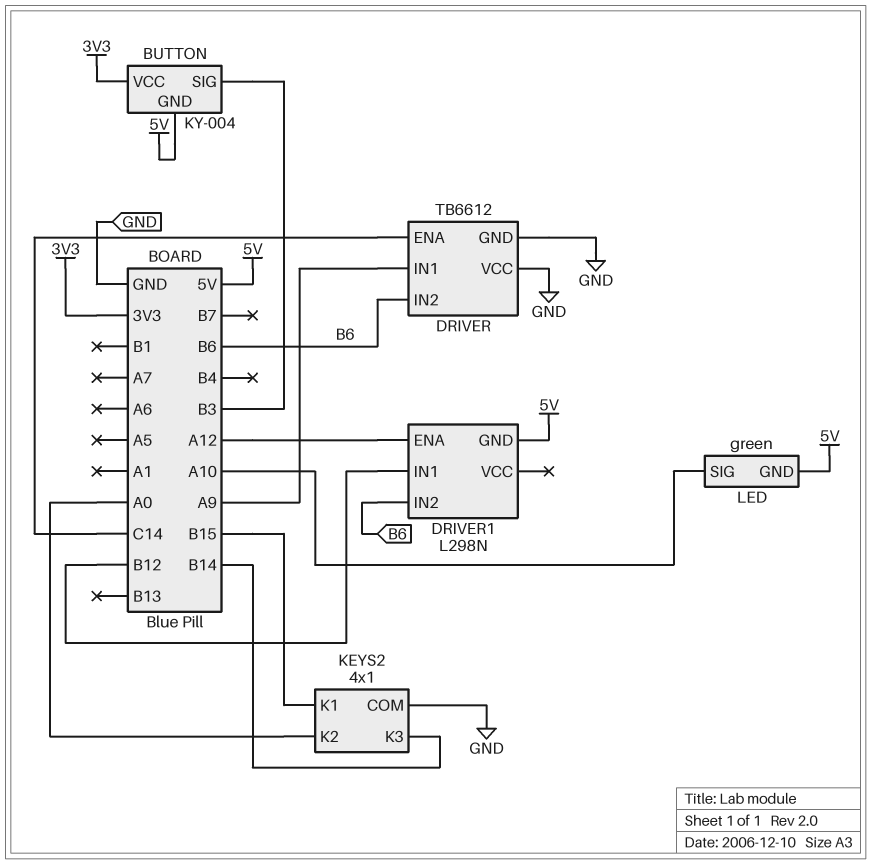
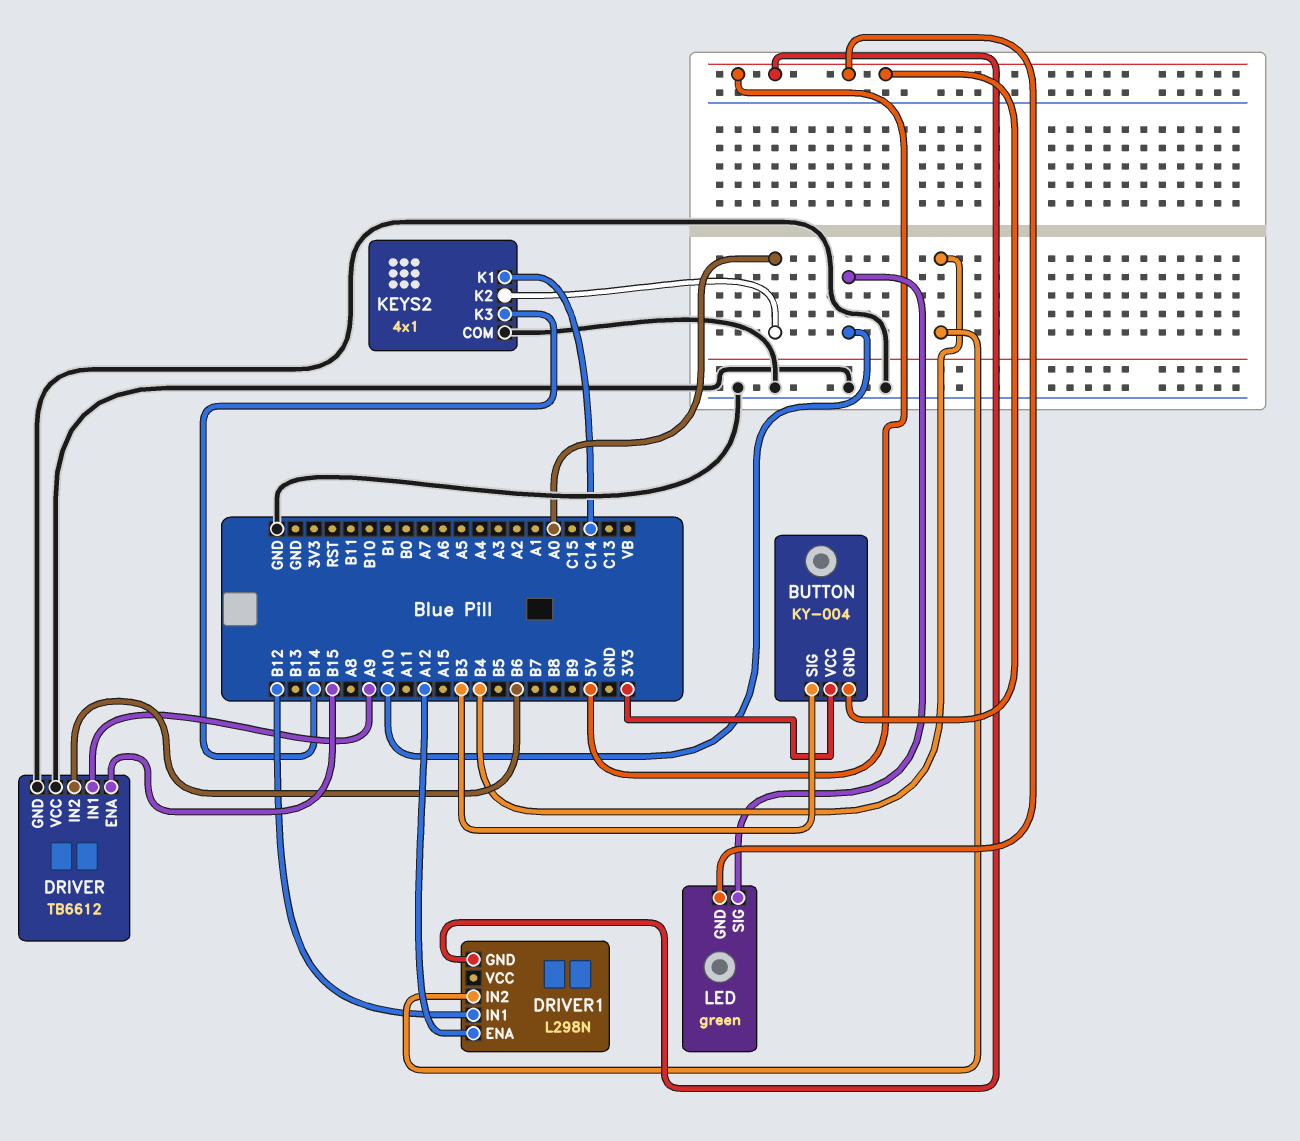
DRIVER pin ENA: C14 -> B15
DRIVER1 pin IN2: B6 -> B4
KEYS2 pin K1: B15 -> C14

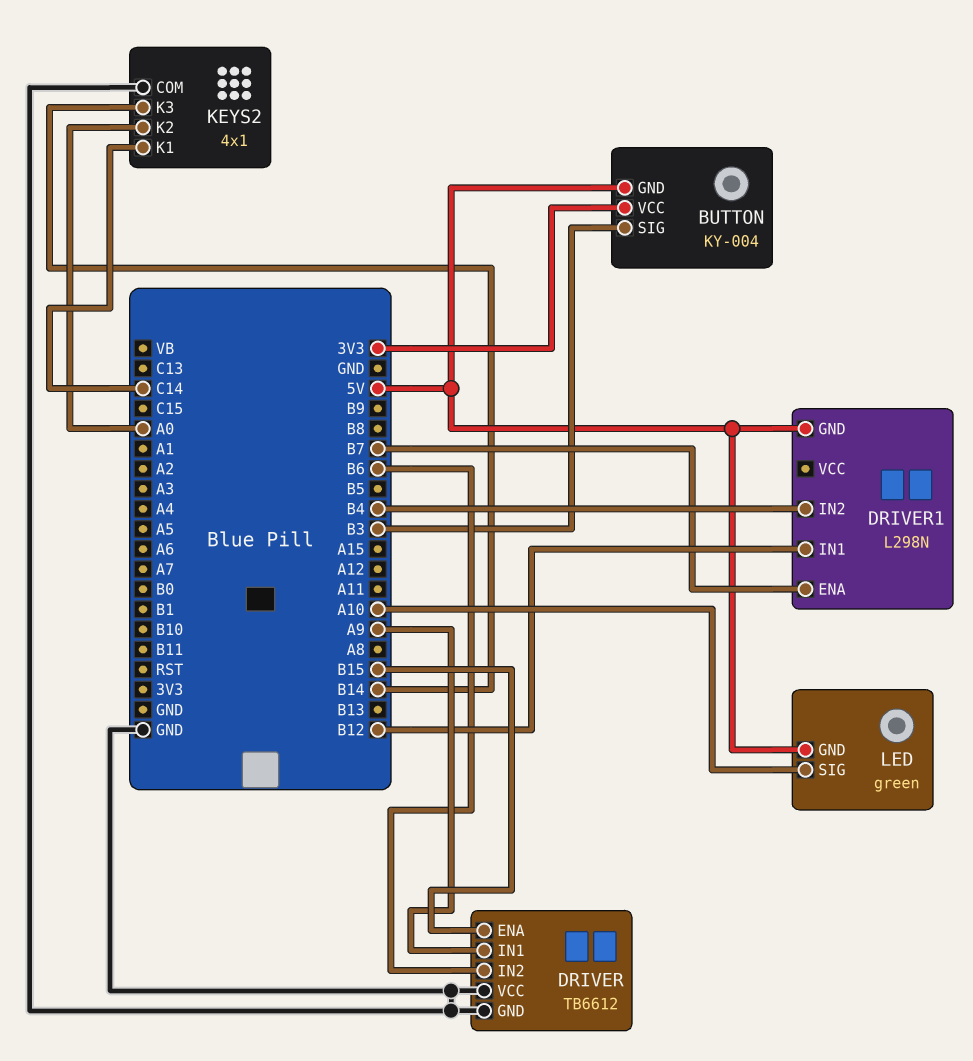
DRIVER1 pin ENA: A12 -> B7

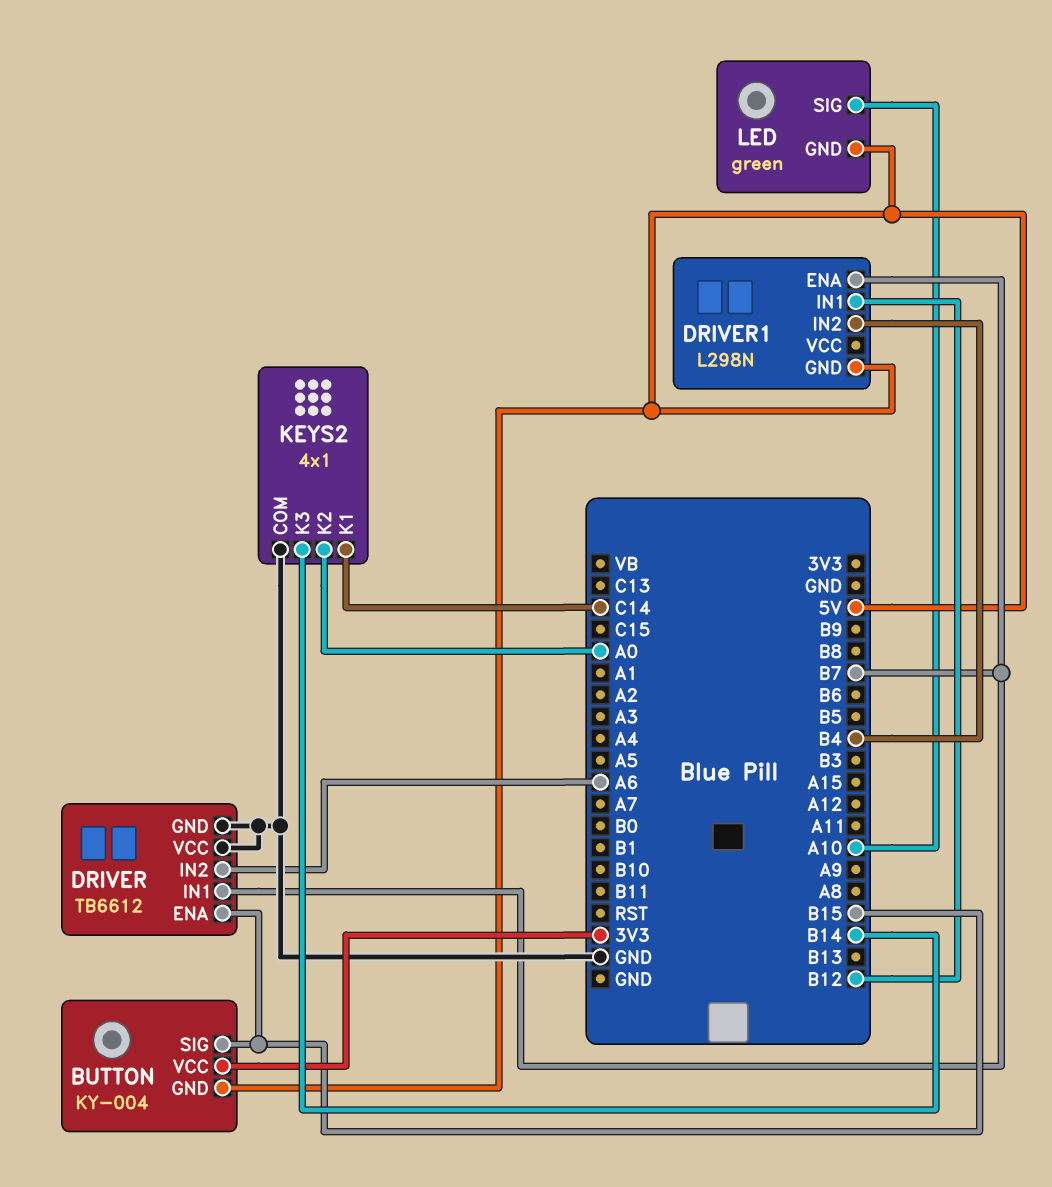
BUTTON pin SIG: B3 -> B15
DRIVER pin IN1: A9 -> B7
DRIVER pin IN2: B6 -> A6

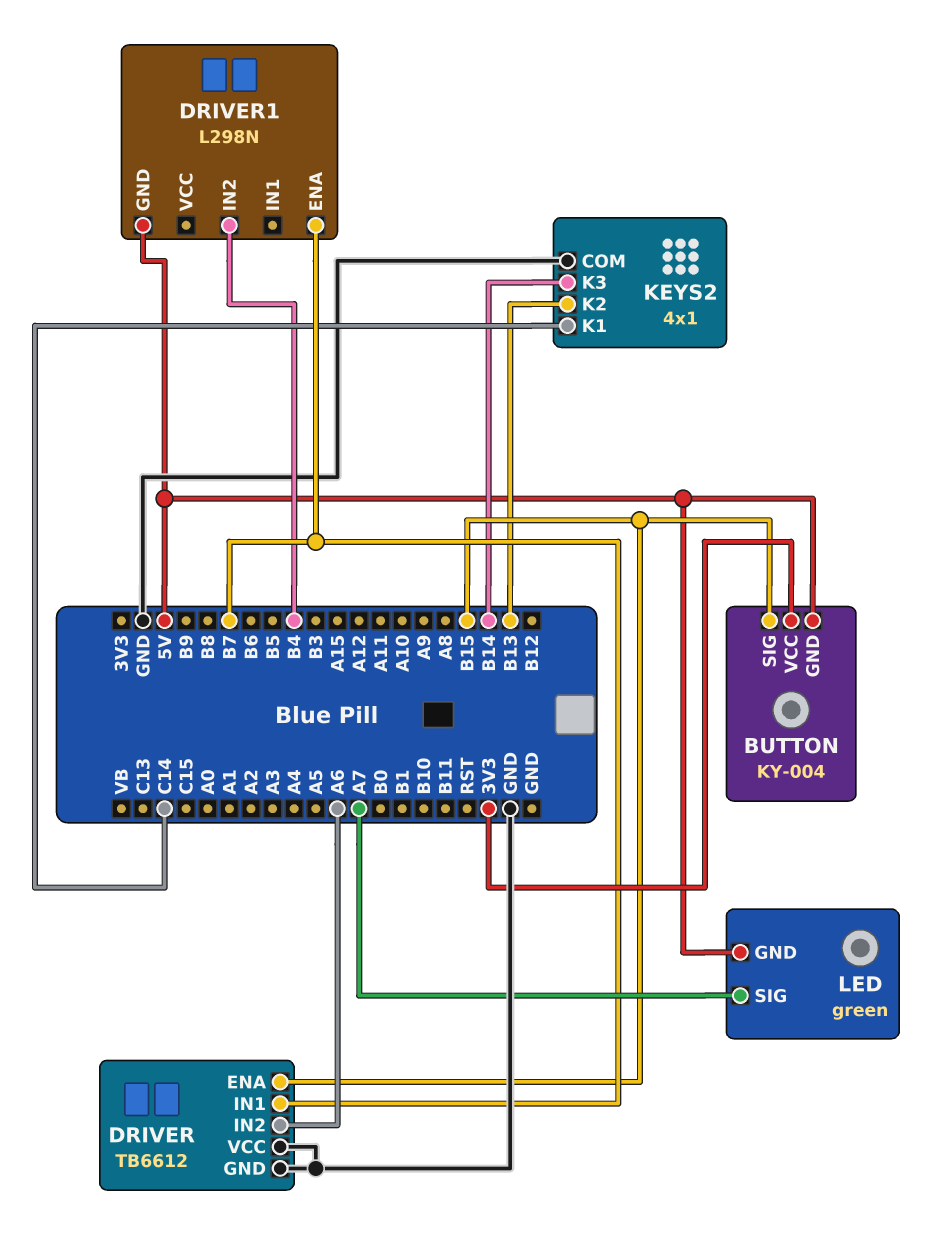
DRIVER1 pin IN1: B12 -> none
KEYS2 pin K2: A0 -> B13
LED pin SIG: A10 -> A7

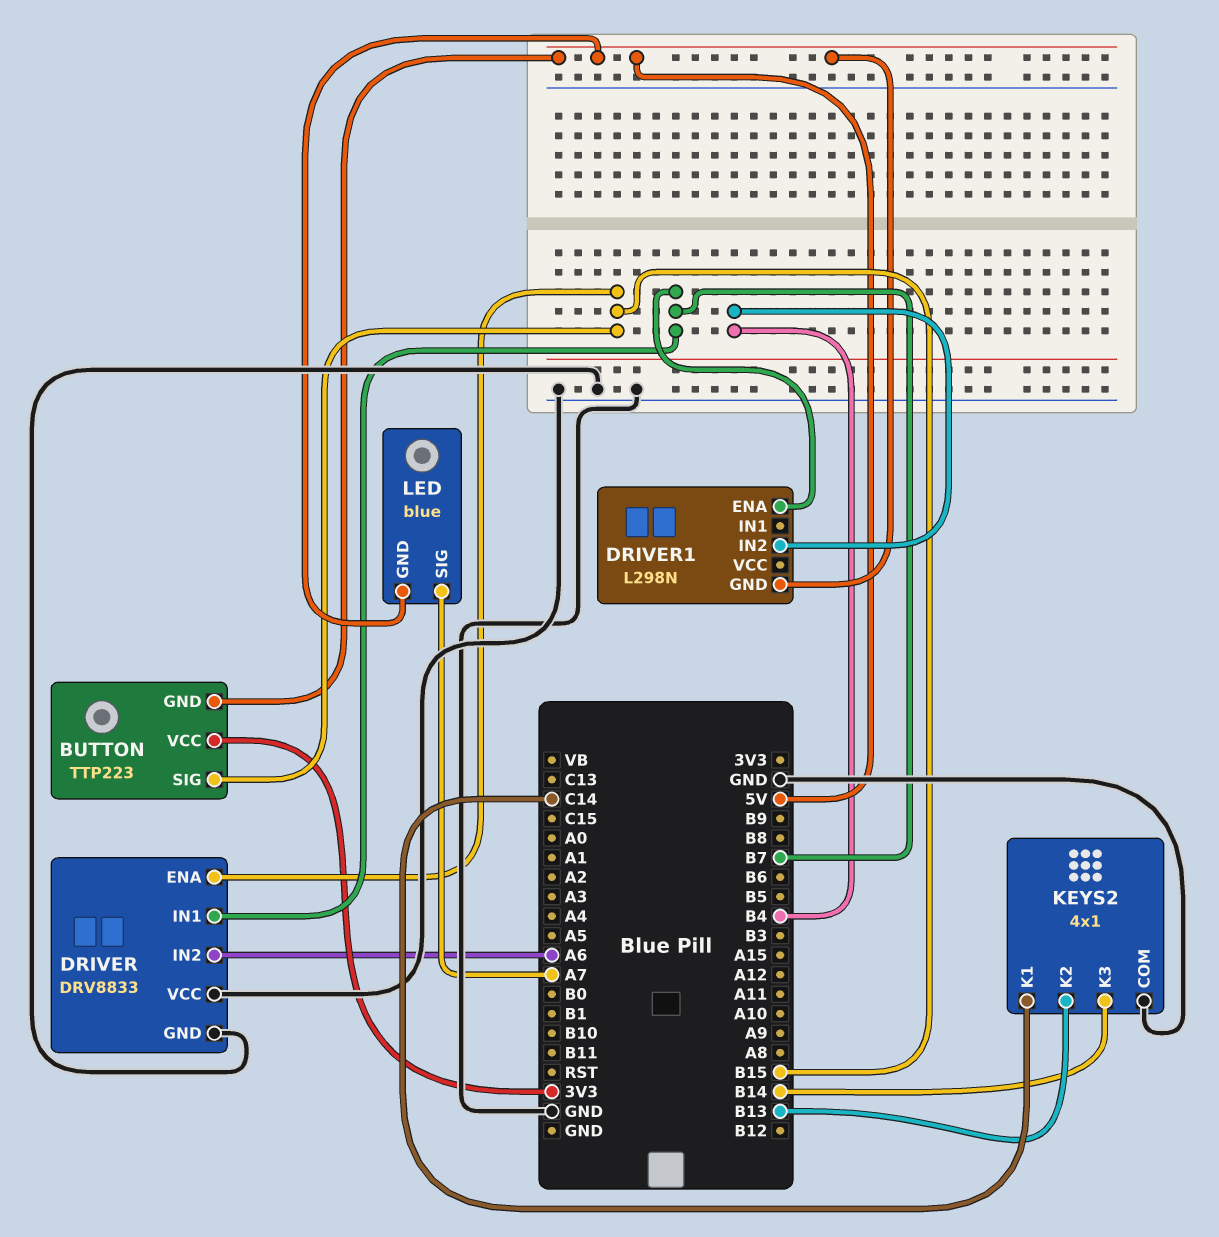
BUTTON: KY-004 -> TTP223
DRIVER: TB6612 -> DRV8833
LED: green -> blue

